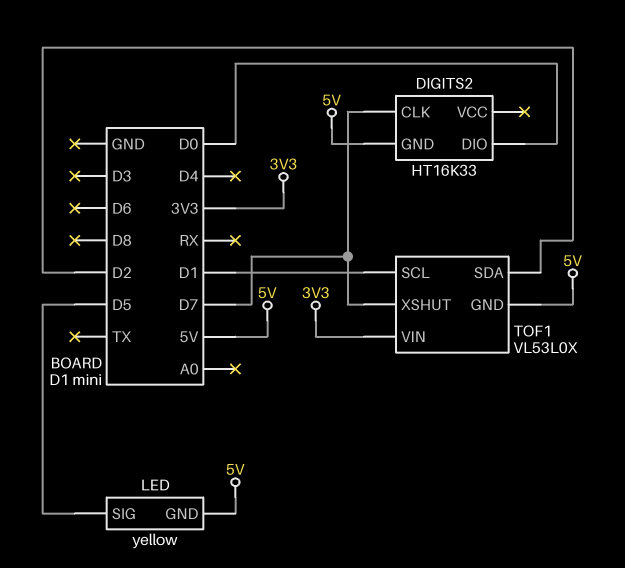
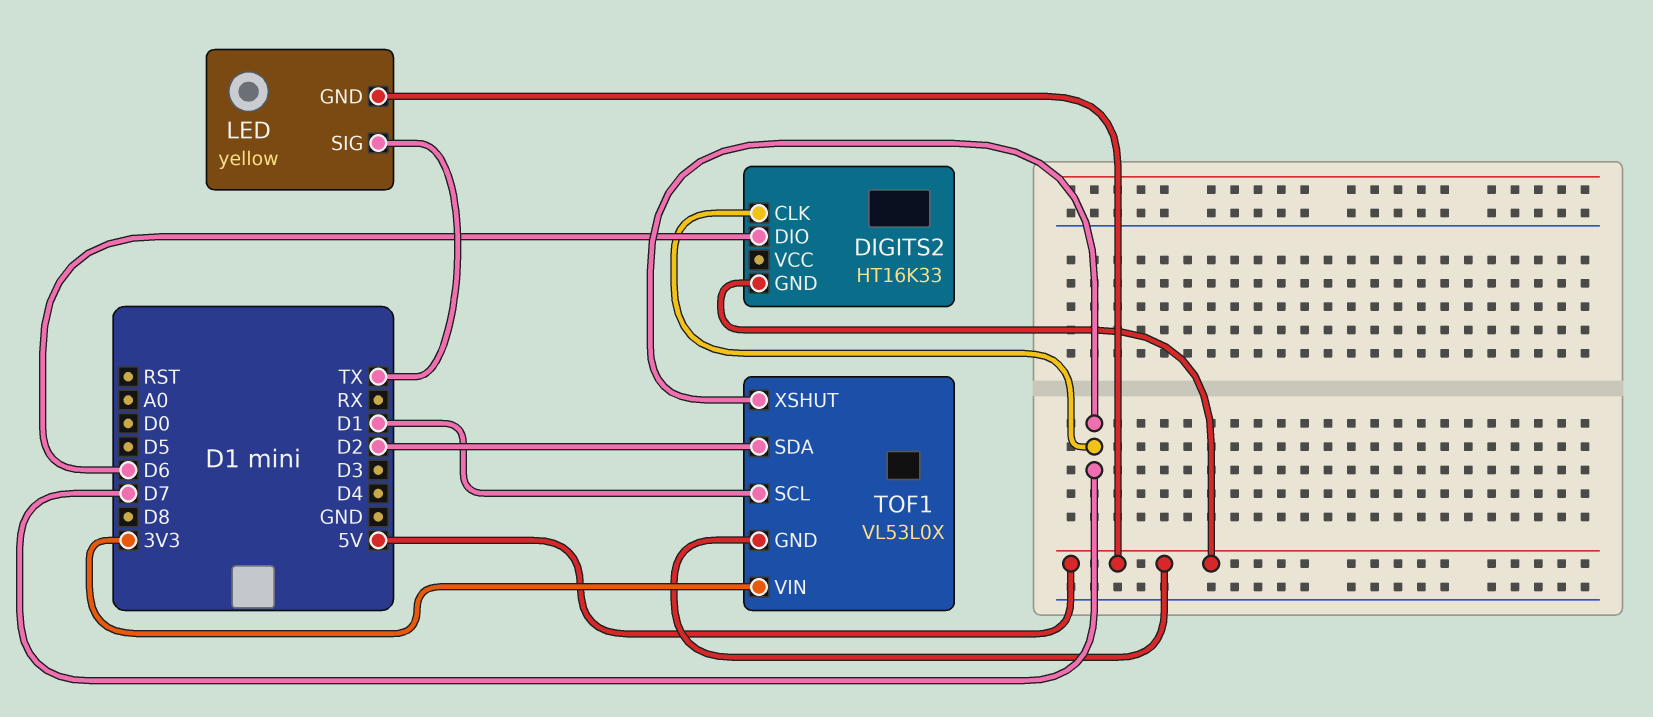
DIGITS2 pin DIO: D0 -> D6
LED pin SIG: D5 -> TX

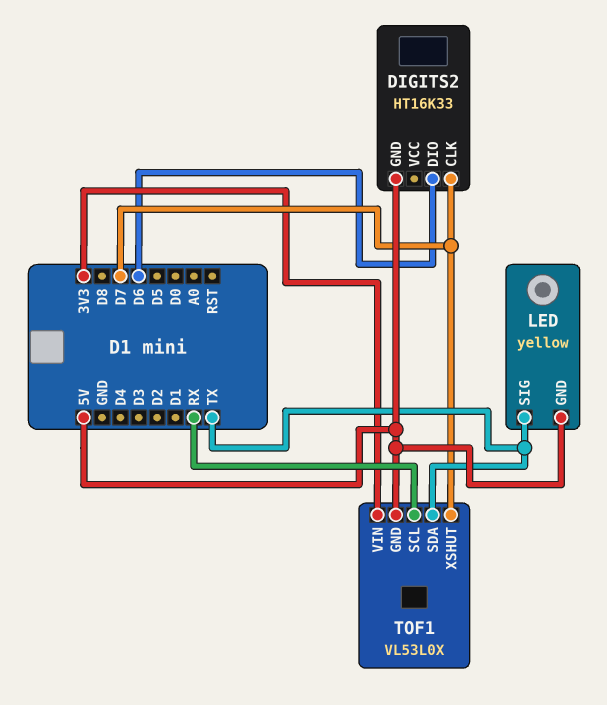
TOF1 pin SCL: D1 -> RX
TOF1 pin SDA: D2 -> TX

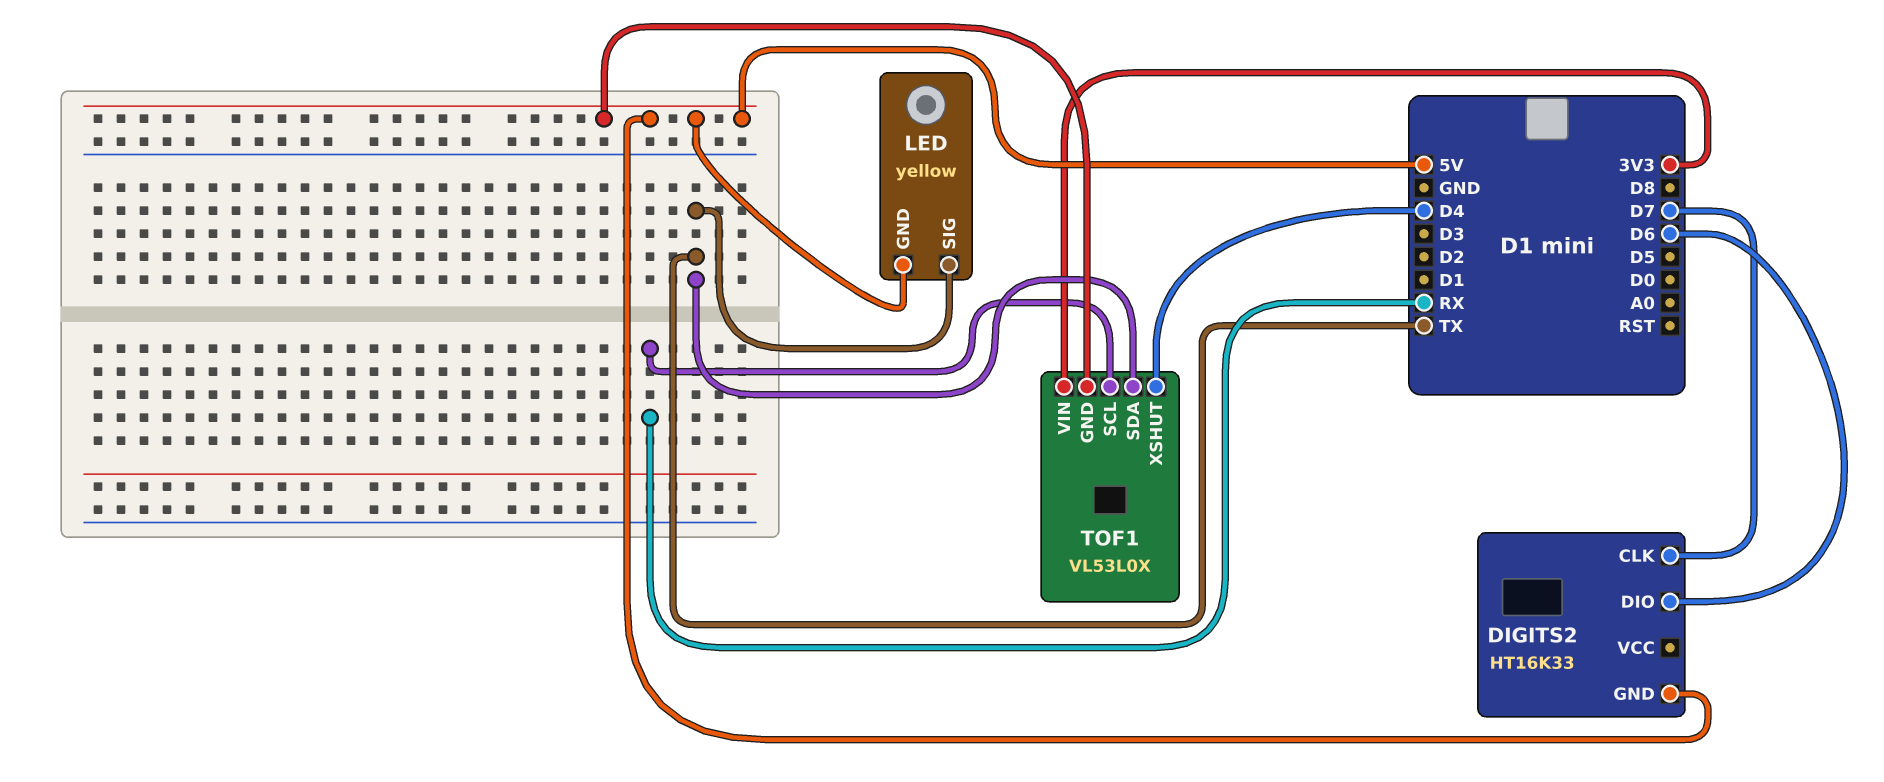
TOF1 pin XSHUT: D7 -> D4

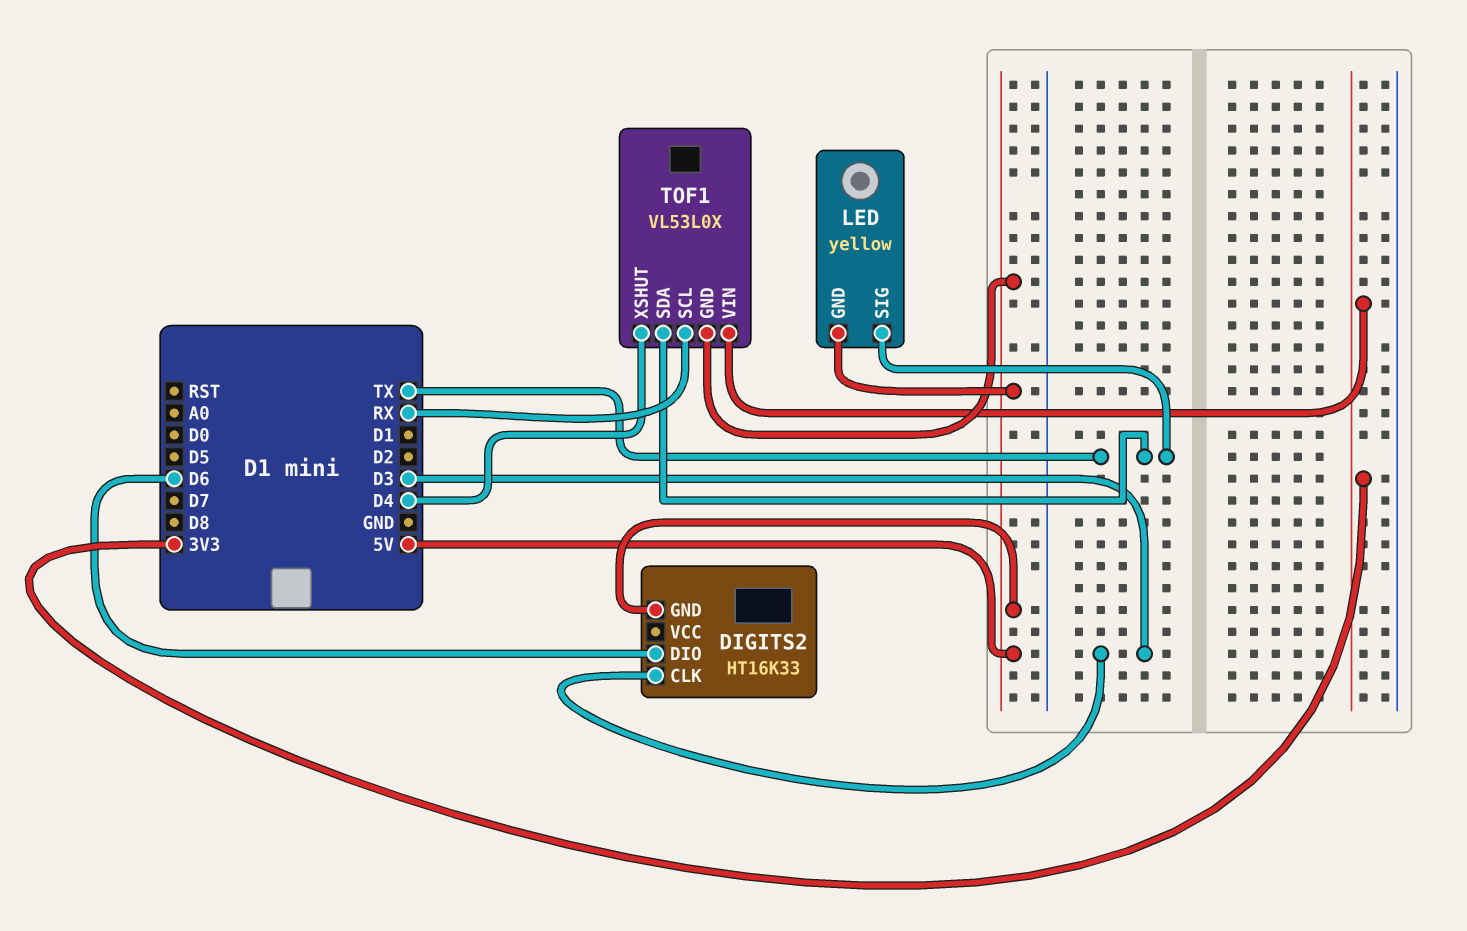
DIGITS2 pin CLK: D7 -> D3

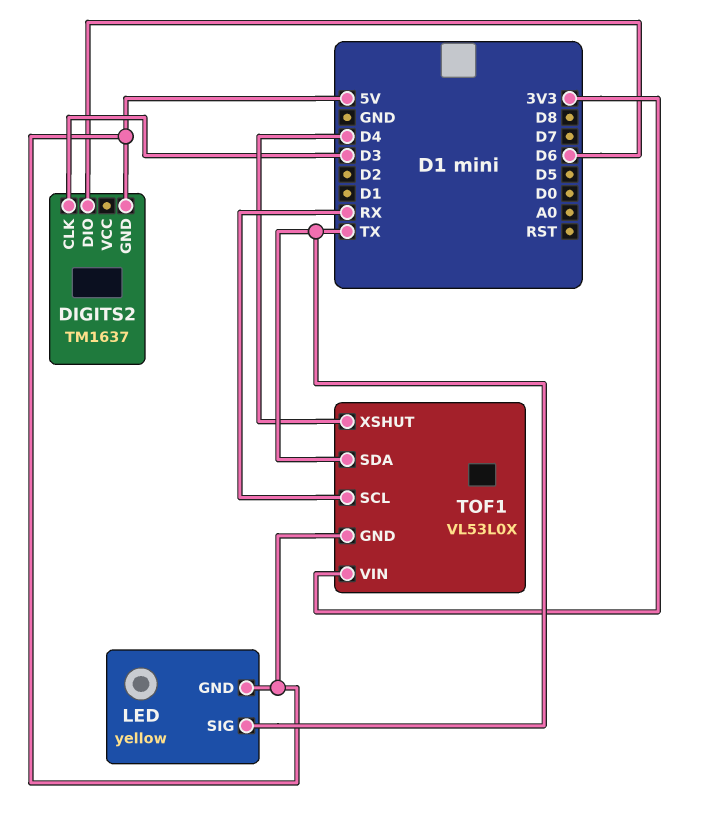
DIGITS2: HT16K33 -> TM1637

